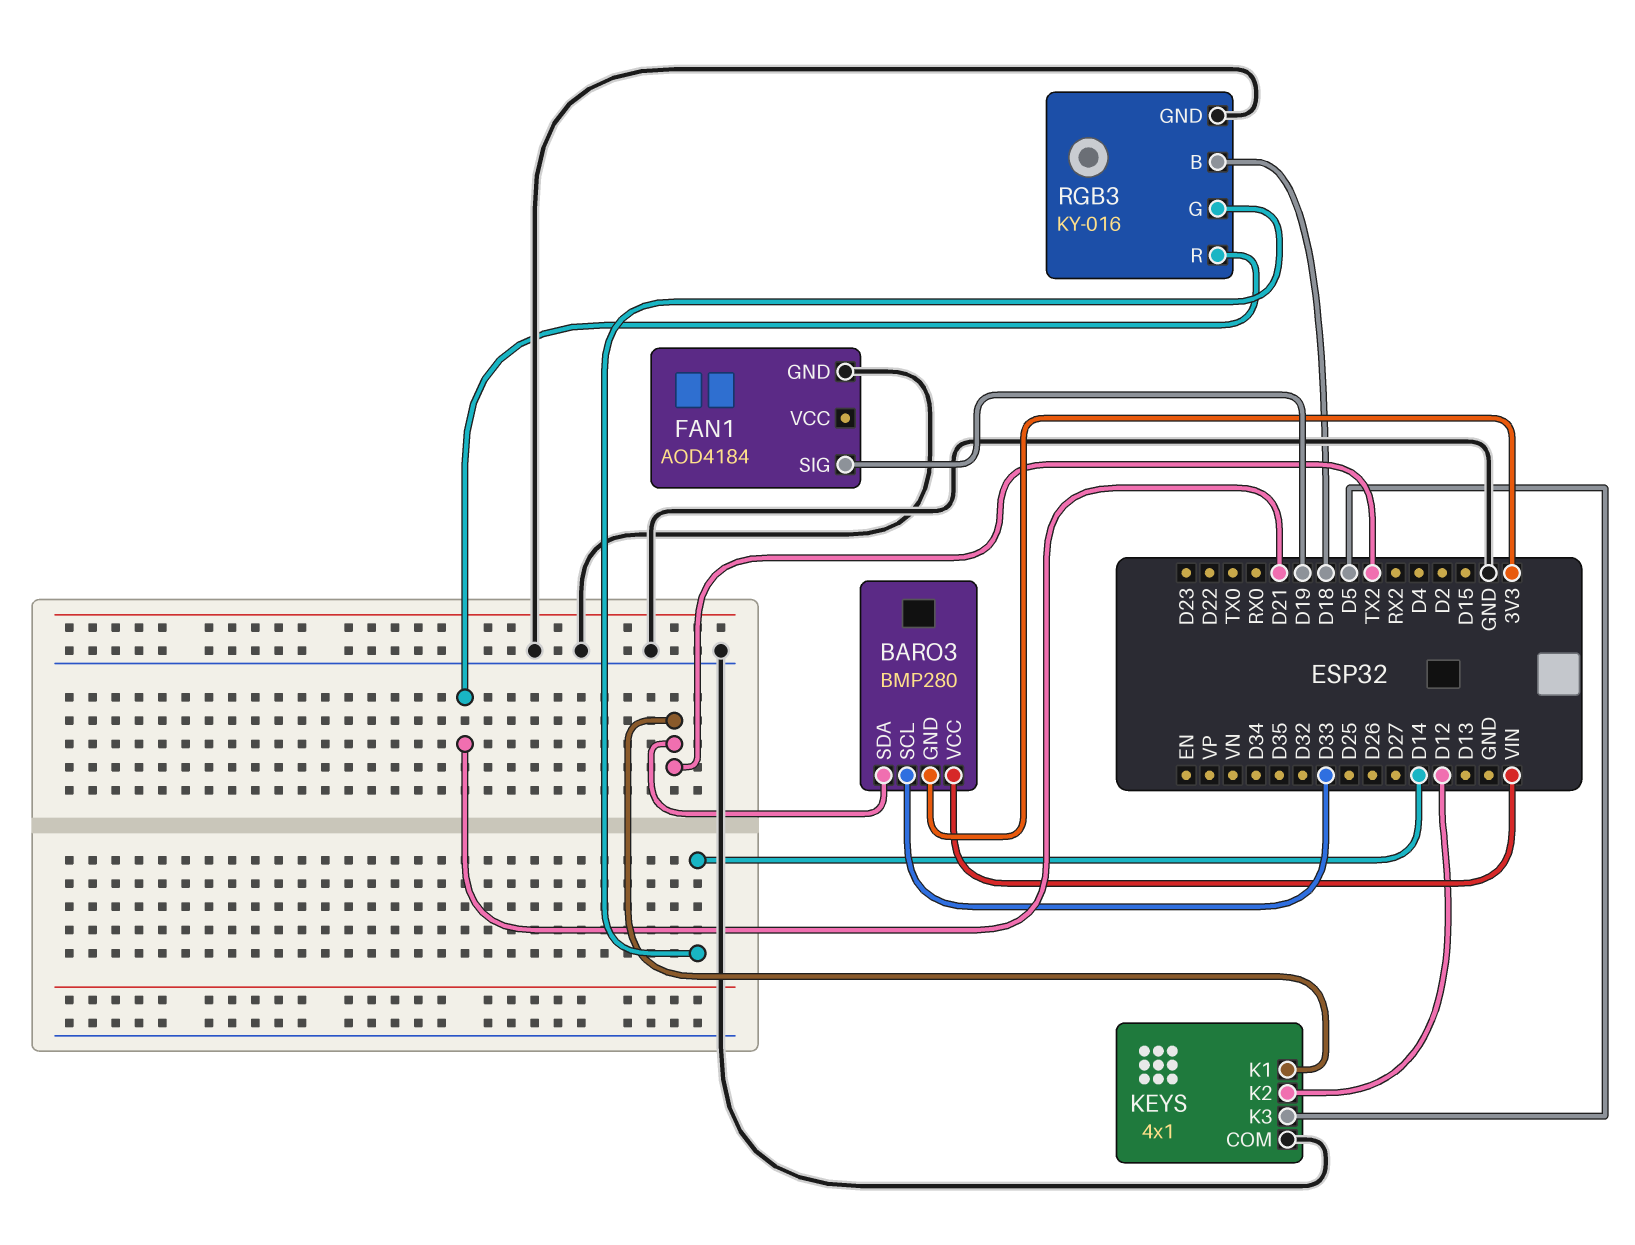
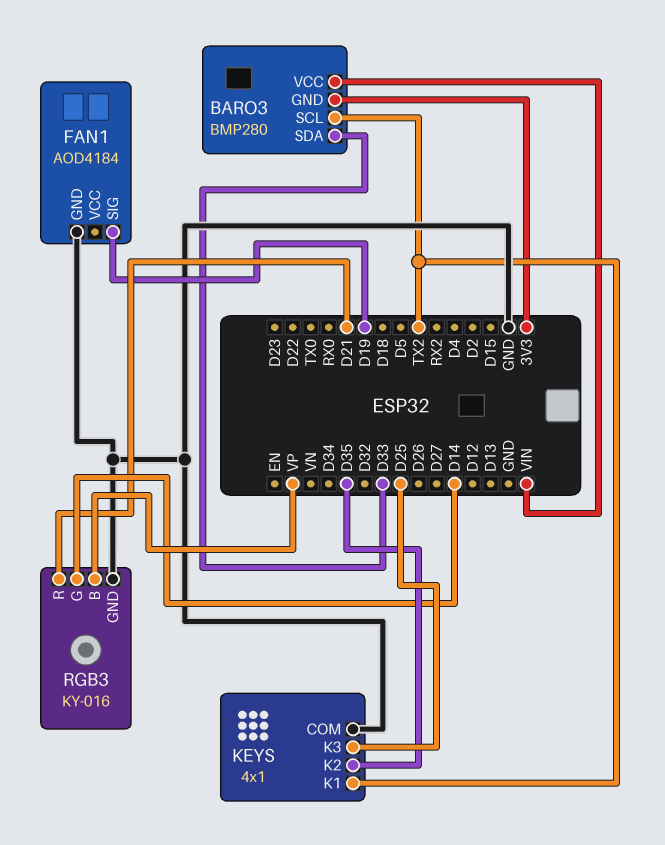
BARO3 pin SCL: D33 -> TX2
BARO3 pin SDA: TX2 -> D33
KEYS pin K2: D12 -> D35
KEYS pin K3: D5 -> D25
RGB3 pin B: D18 -> VP

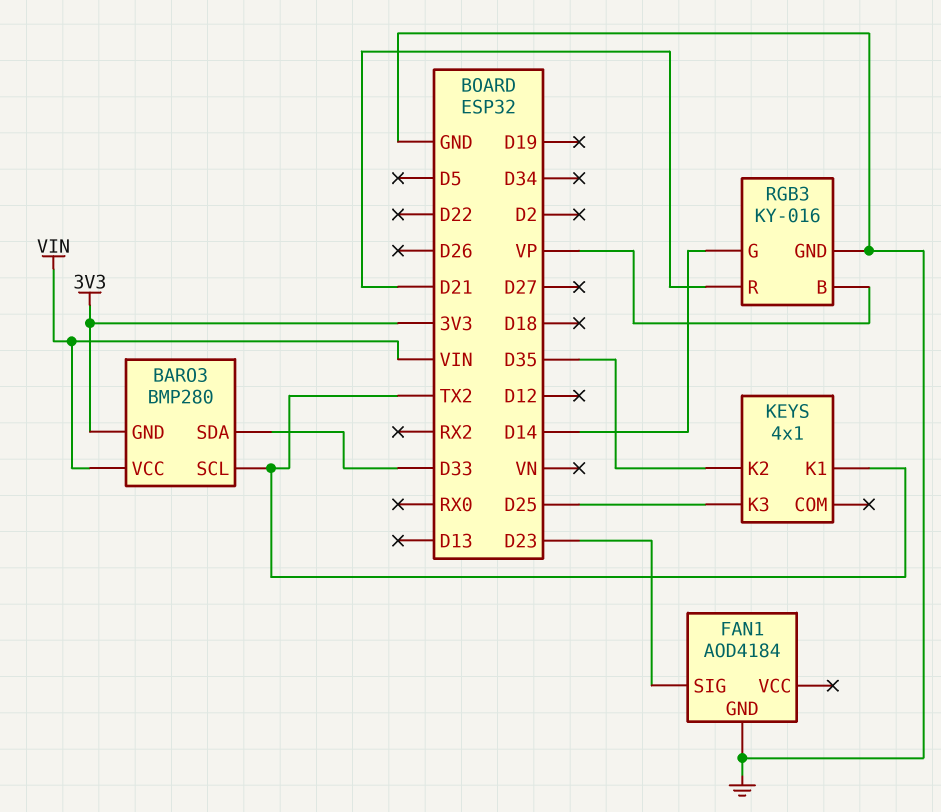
FAN1 pin SIG: D19 -> D23
KEYS pin COM: GND -> none

